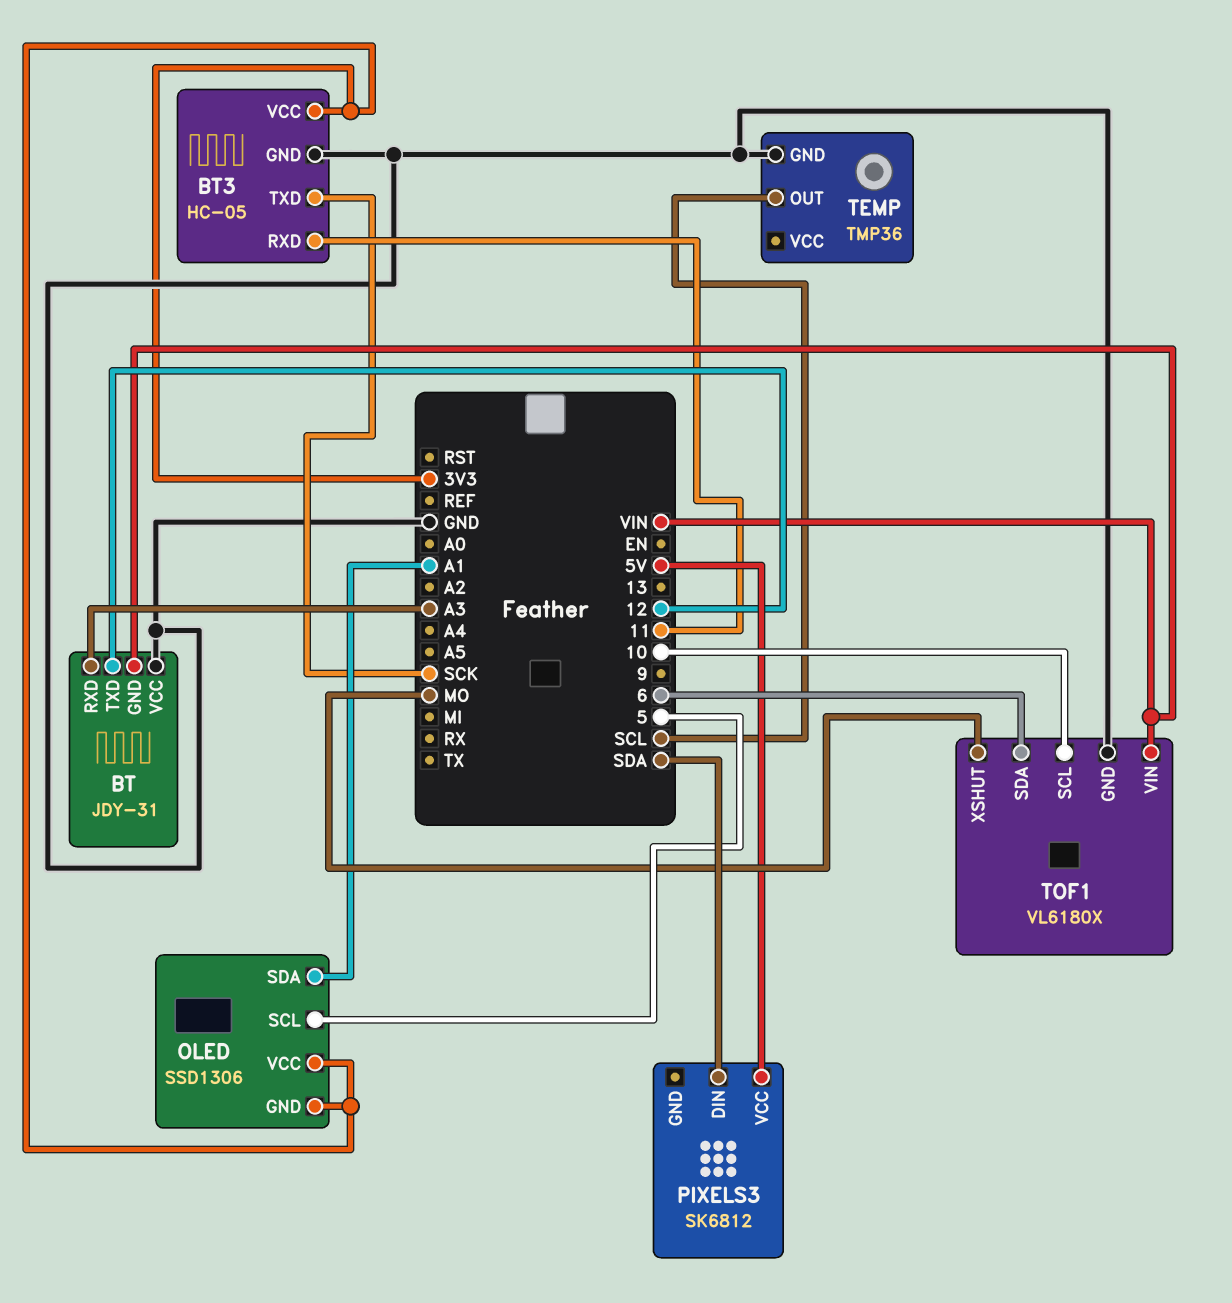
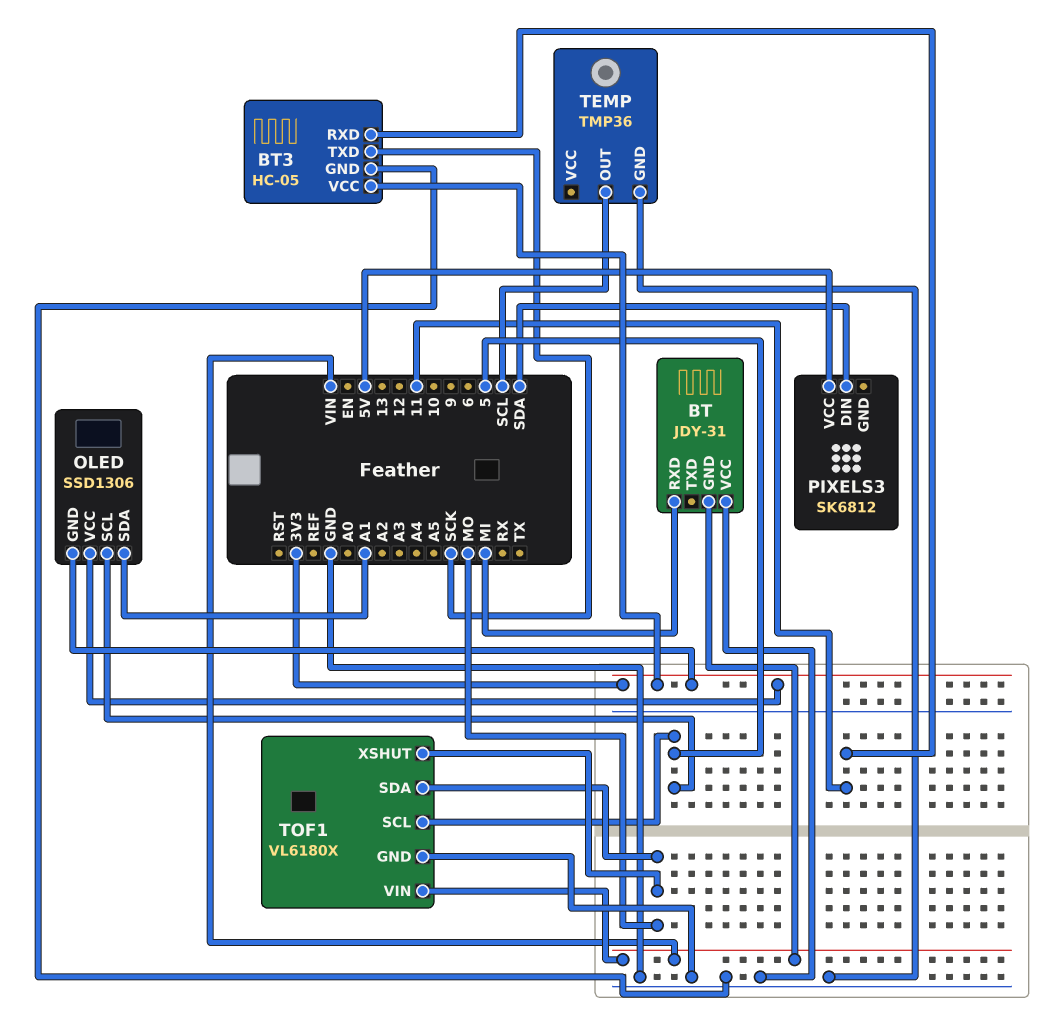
BT pin RXD: A3 -> MI
BT pin TXD: 12 -> none
TOF1 pin SCL: 10 -> 5
TOF1 pin SDA: 6 -> MO

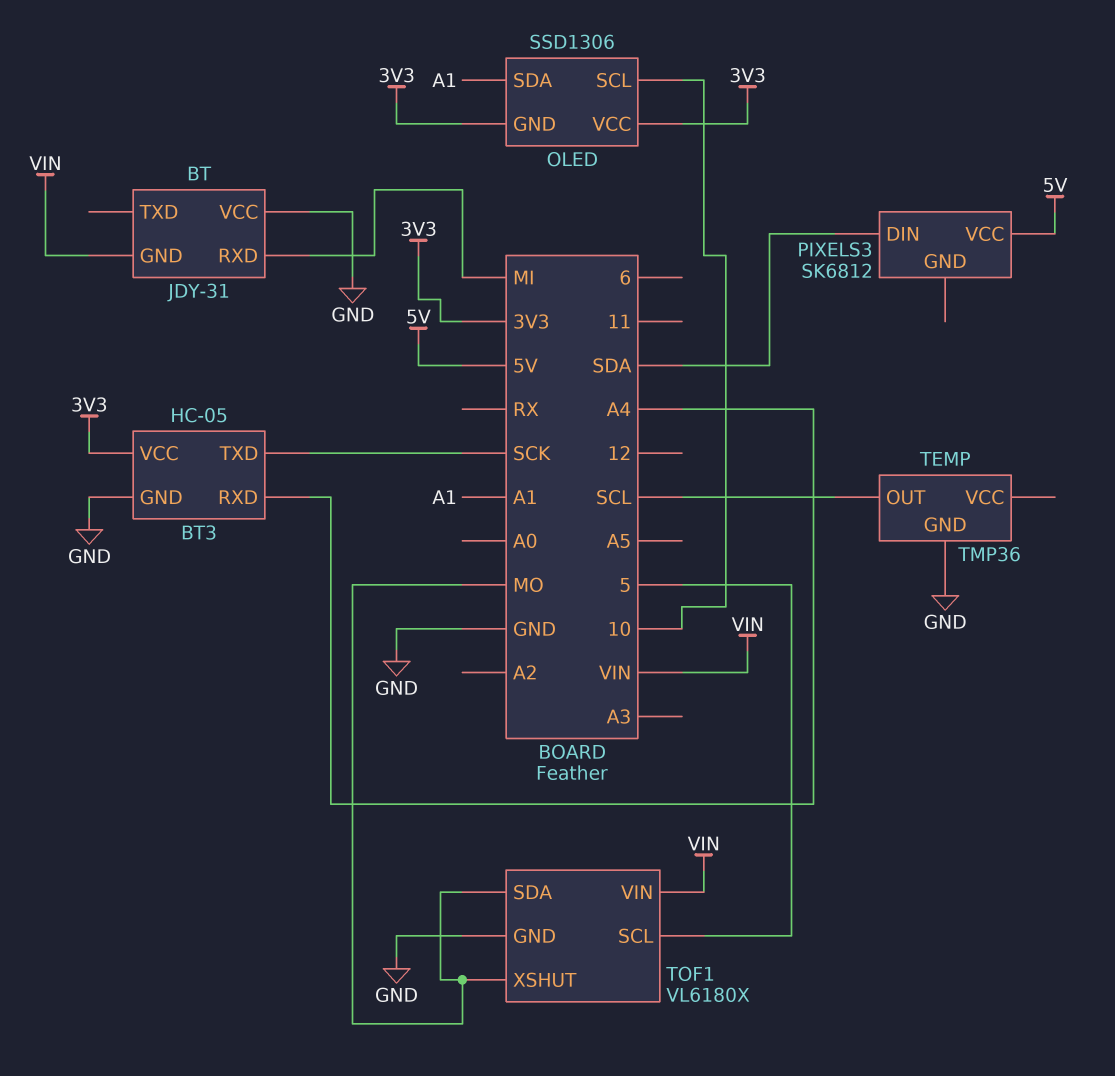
BT3 pin RXD: 11 -> A4
OLED pin SCL: 5 -> 10

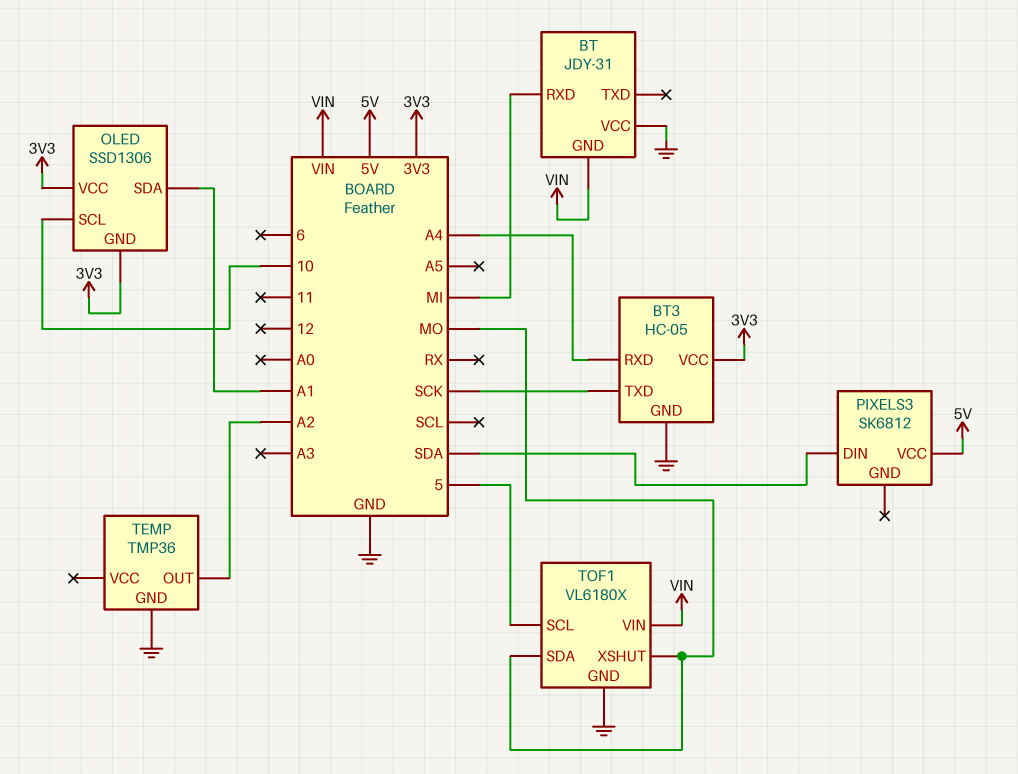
TEMP pin OUT: SCL -> A2

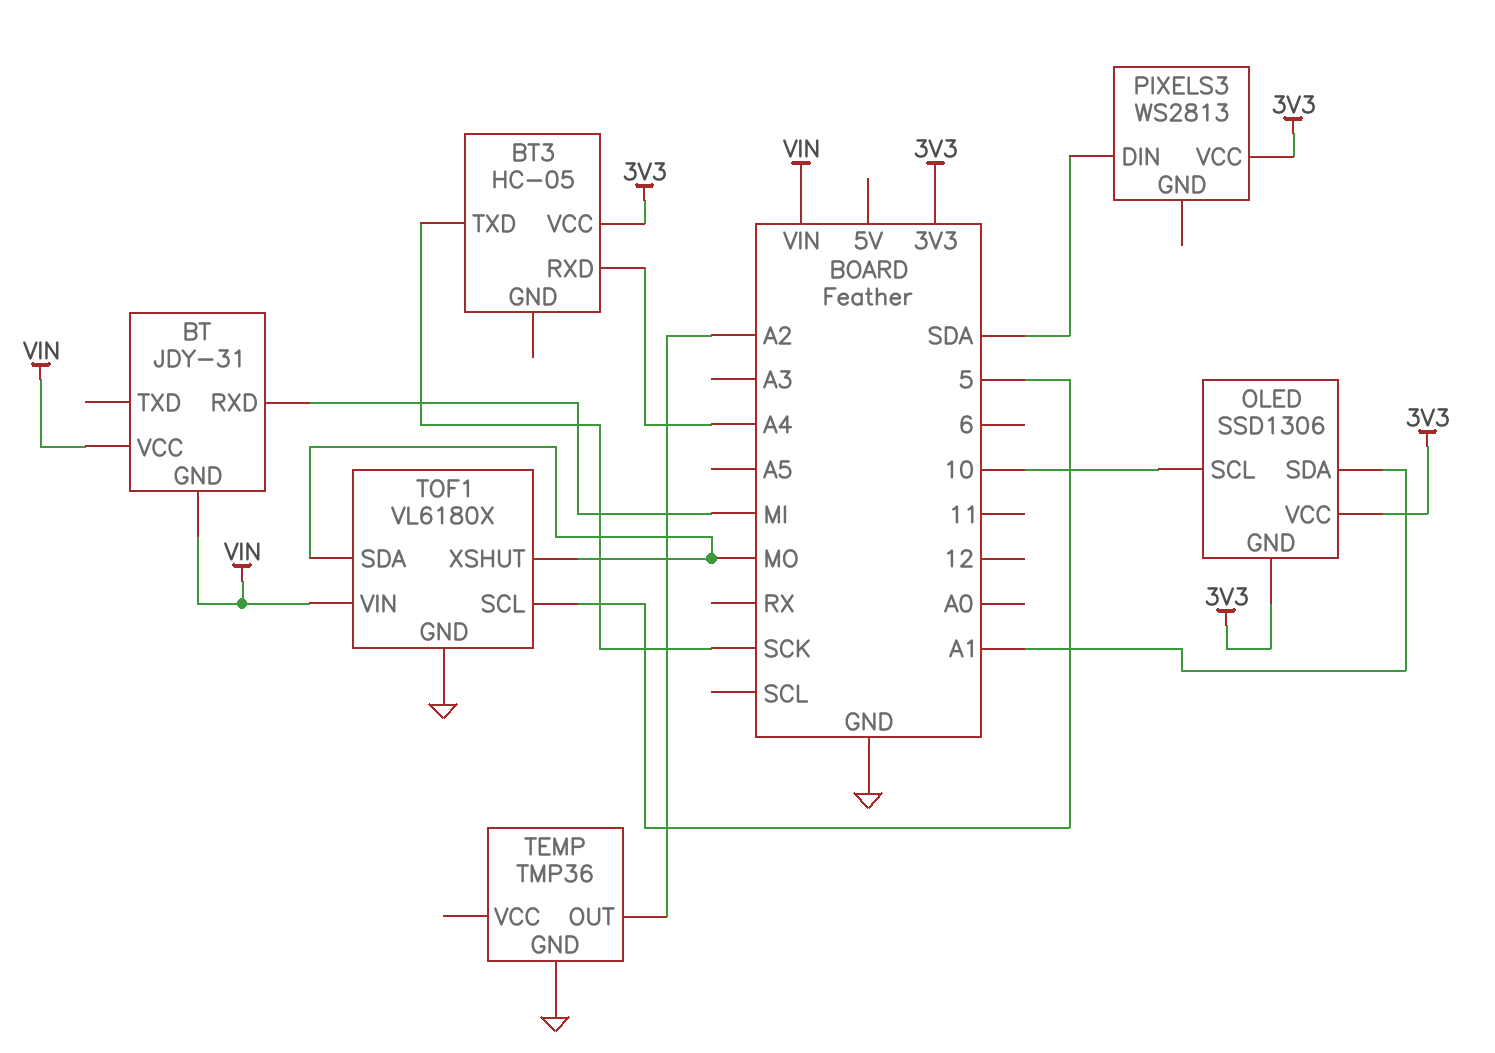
BT pin VCC: GND -> VIN
BT3 pin GND: GND -> none
PIXELS3: SK6812 -> WS2813
PIXELS3 pin VCC: 5V -> 3V3

